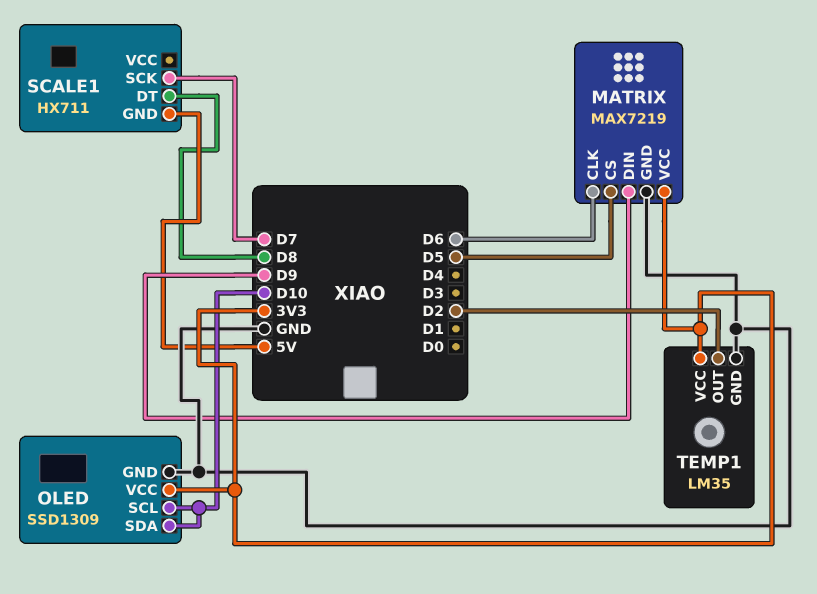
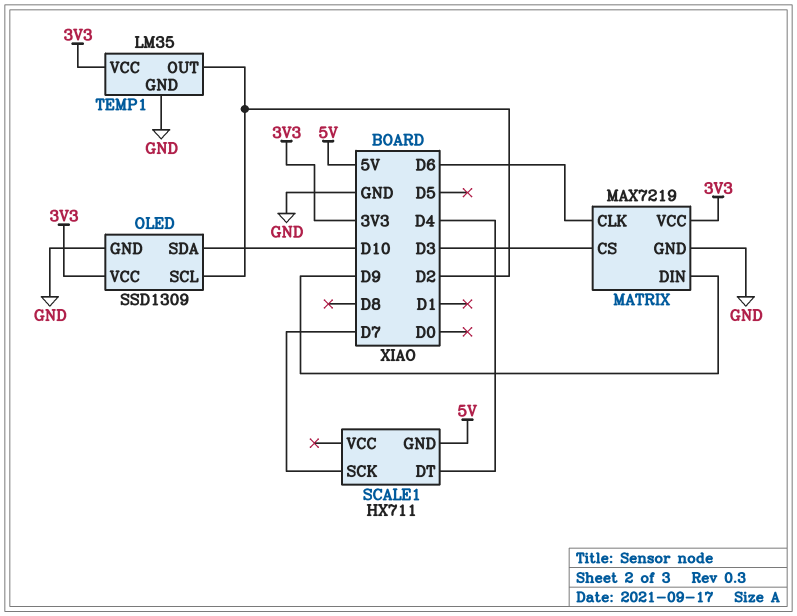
MATRIX pin CS: D5 -> D3
OLED pin SCL: D10 -> D2
SCALE1 pin DT: D8 -> D4

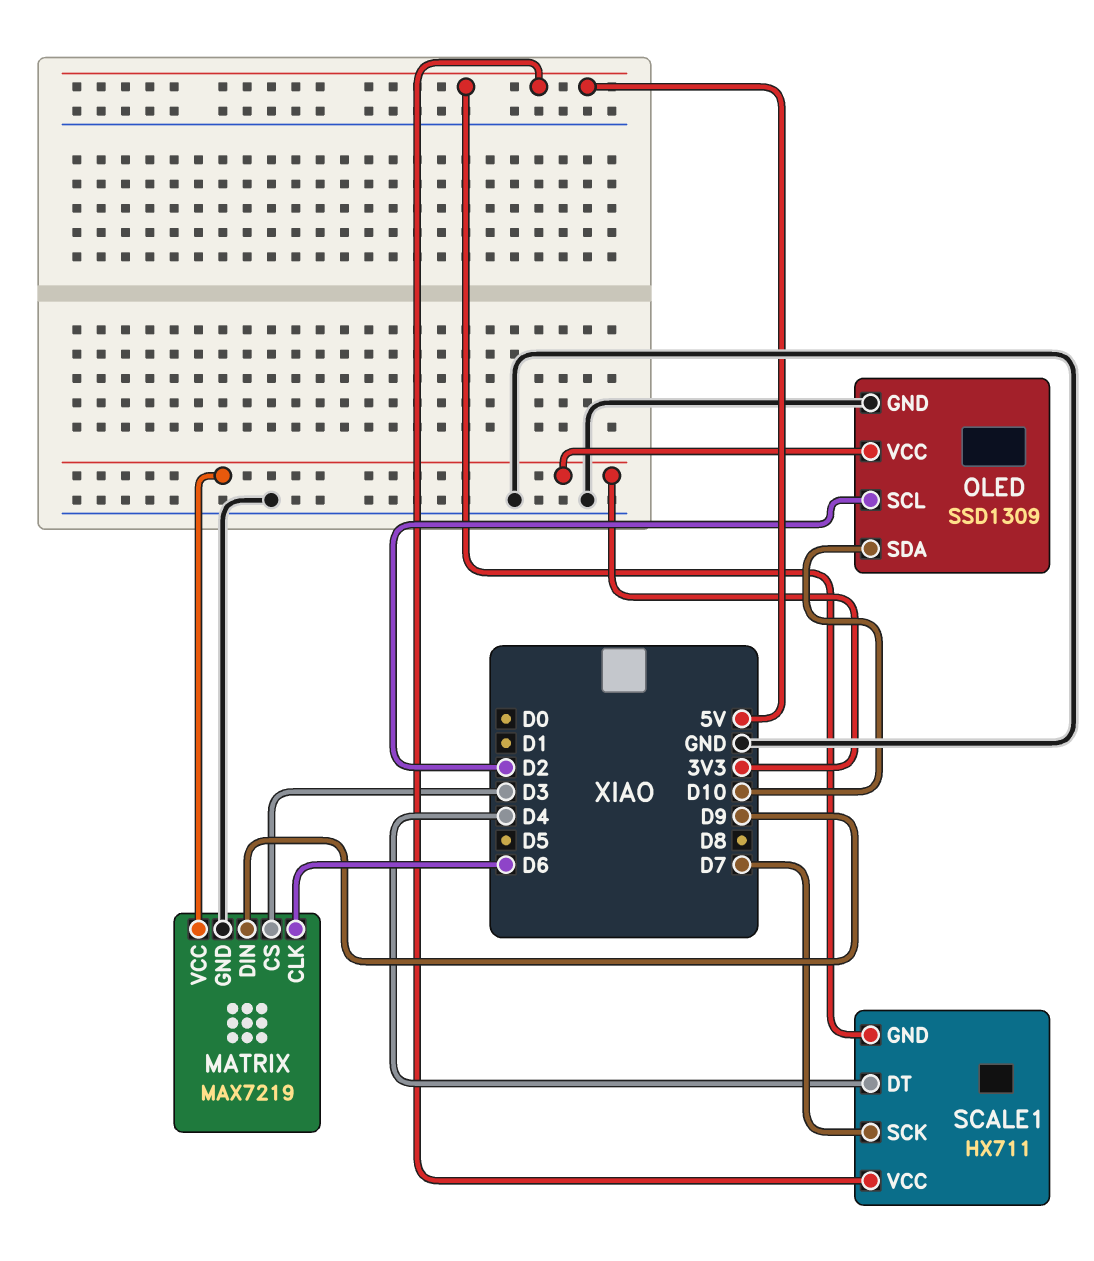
SCALE1 pin VCC: none -> 5V
TEMP1: LM35 -> none
TEMP1 pin GND: GND -> none
TEMP1 pin OUT: D2 -> none
TEMP1 pin VCC: 3V3 -> none

